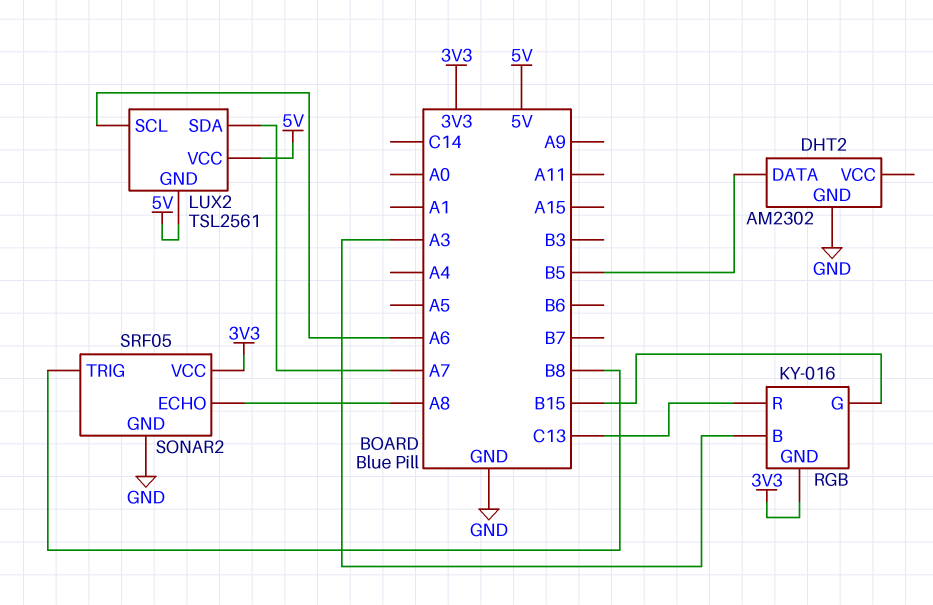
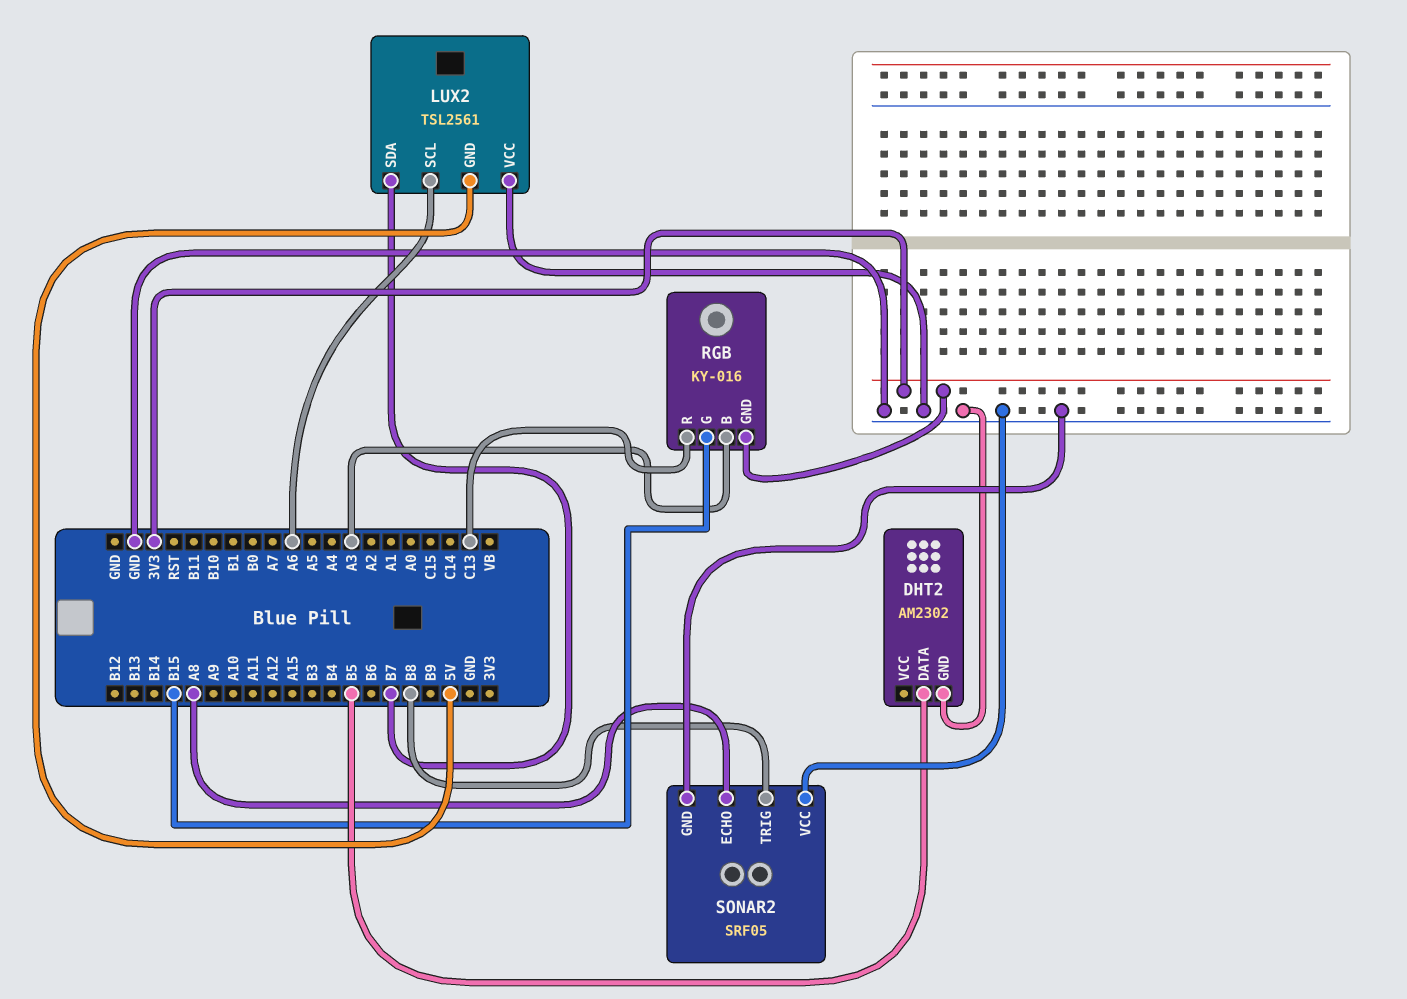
LUX2 pin SDA: A7 -> B7
LUX2 pin VCC: 5V -> GND
SONAR2 pin VCC: 3V3 -> GND

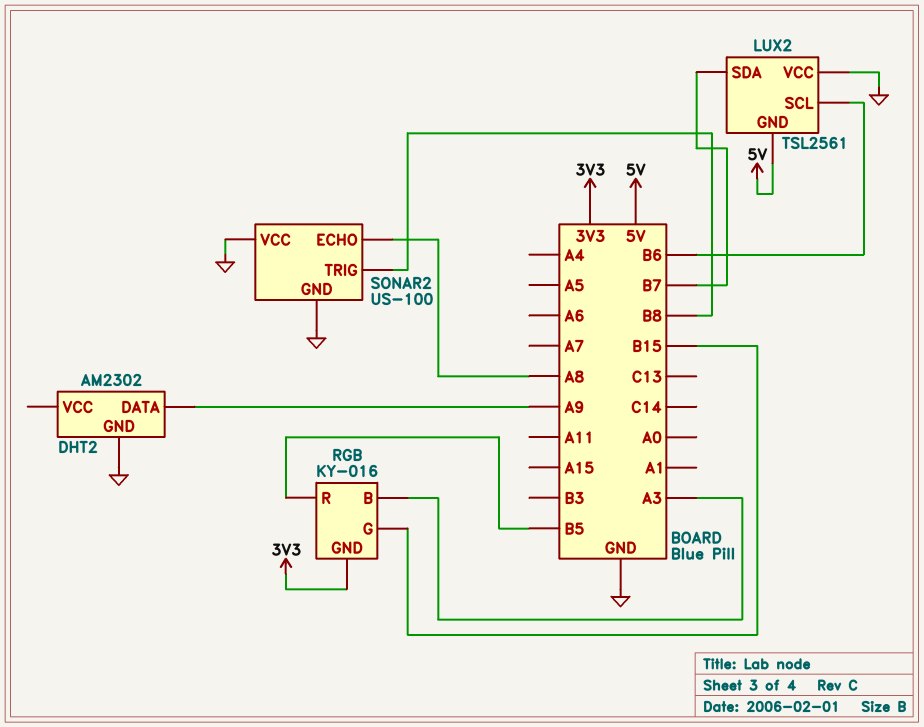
DHT2 pin DATA: B5 -> A9
LUX2 pin SCL: A6 -> B6
RGB pin R: C13 -> B5
SONAR2: SRF05 -> US-100

